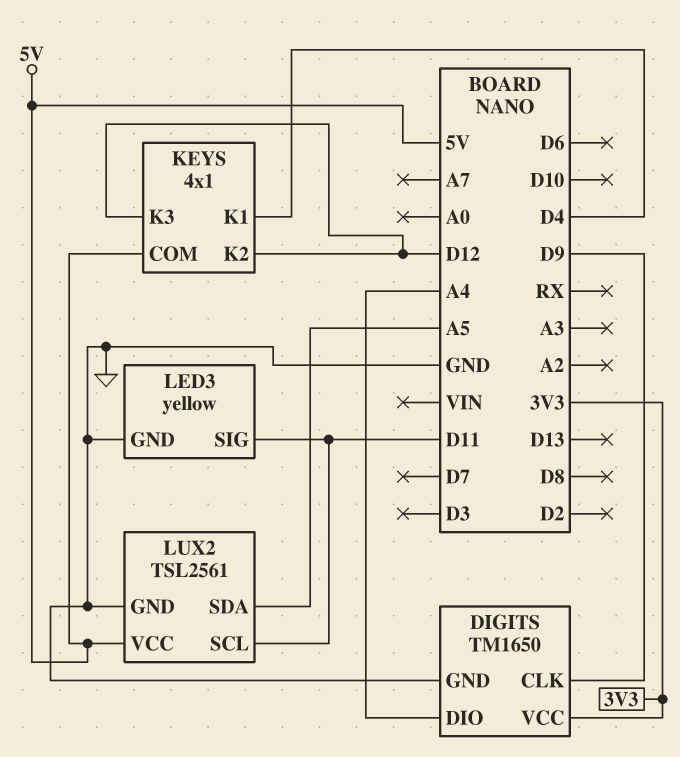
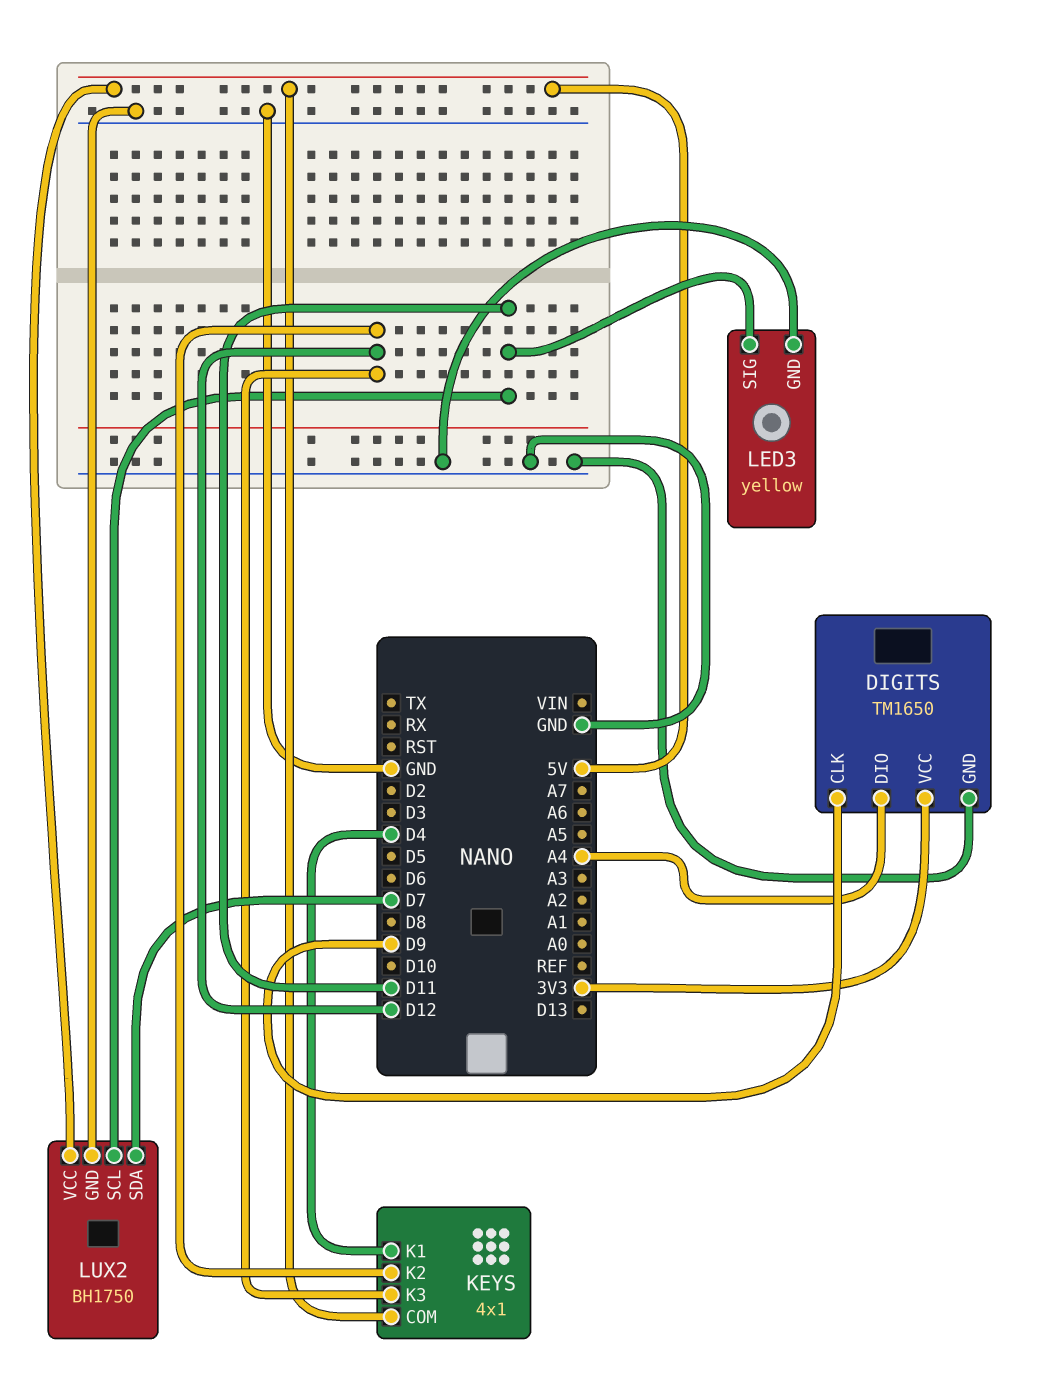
LUX2: TSL2561 -> BH1750
LUX2 pin SDA: A5 -> D7

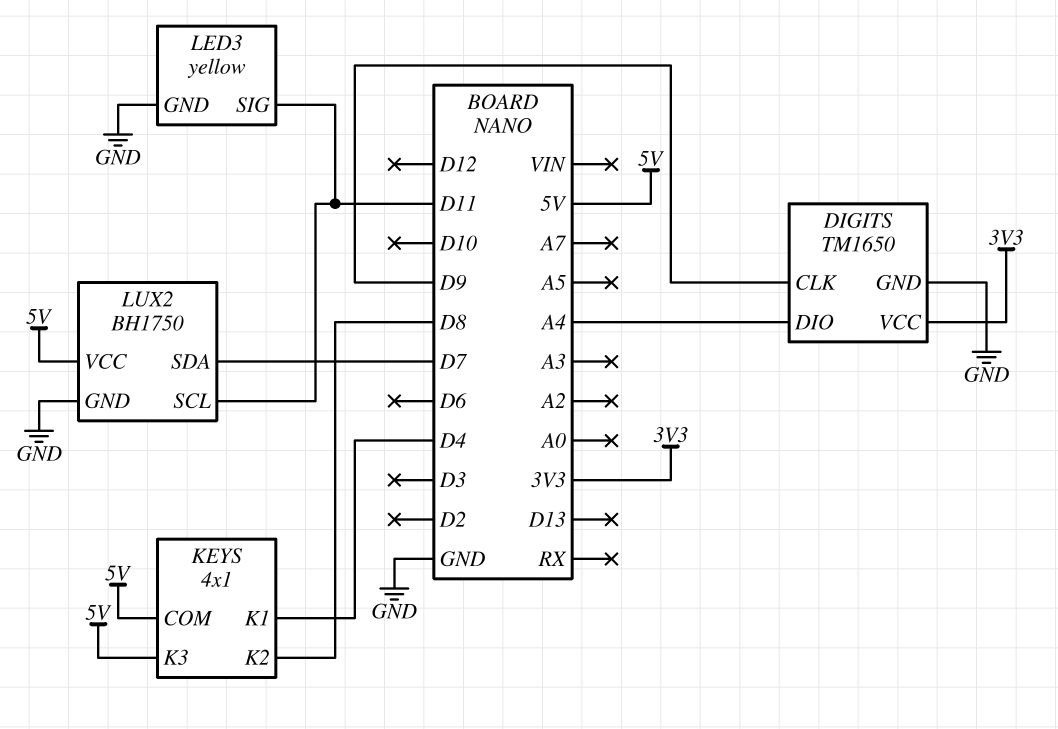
KEYS pin K2: D12 -> D8
KEYS pin K3: D12 -> 5V

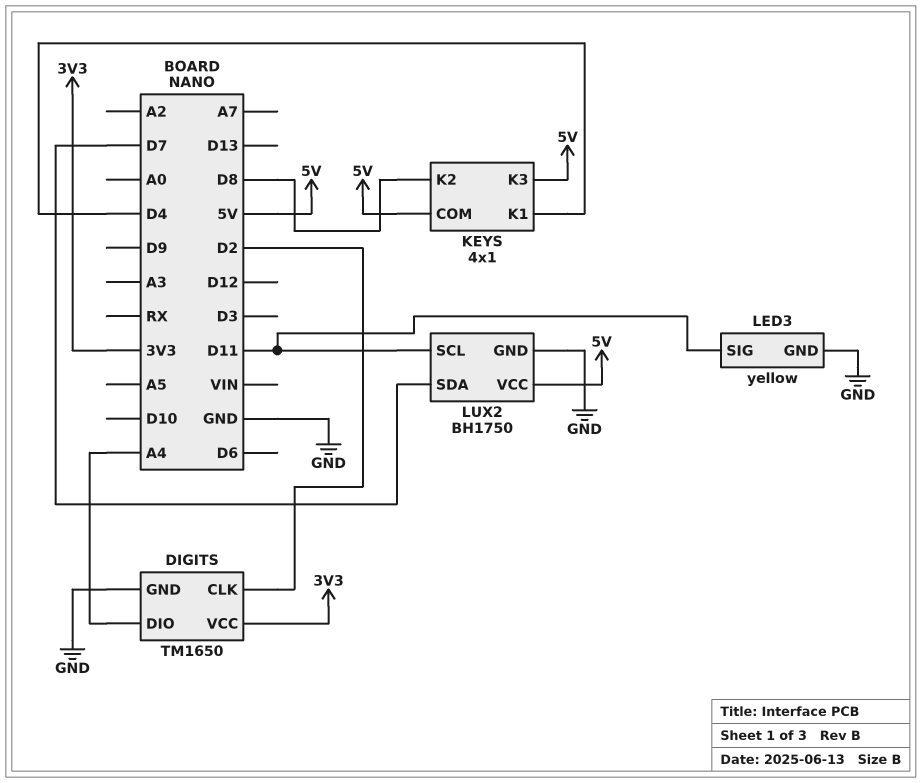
DIGITS pin CLK: D9 -> D2

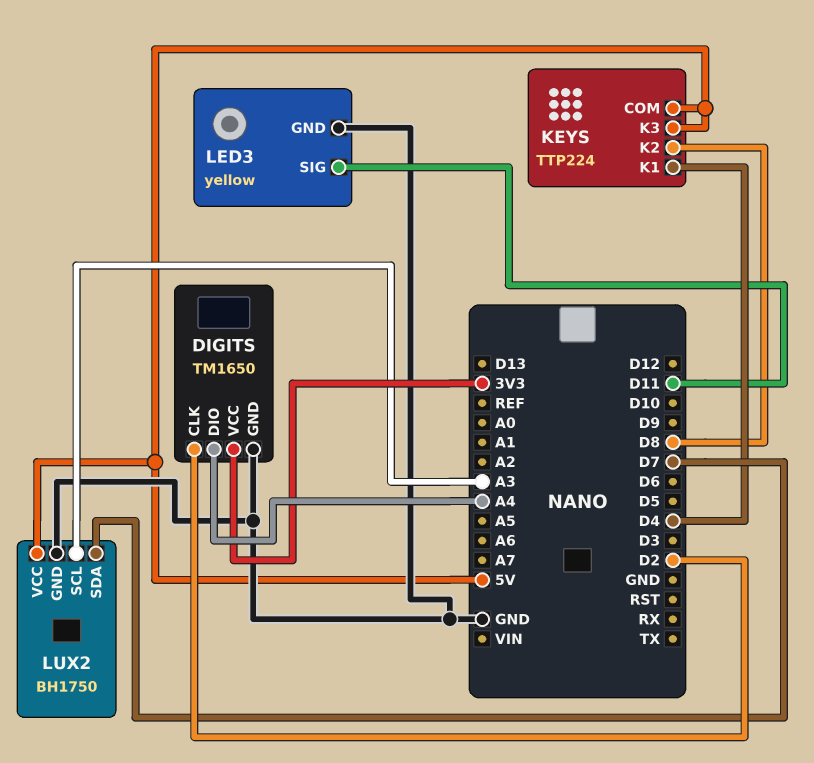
KEYS: 4x1 -> TTP224
LUX2 pin SCL: D11 -> A3

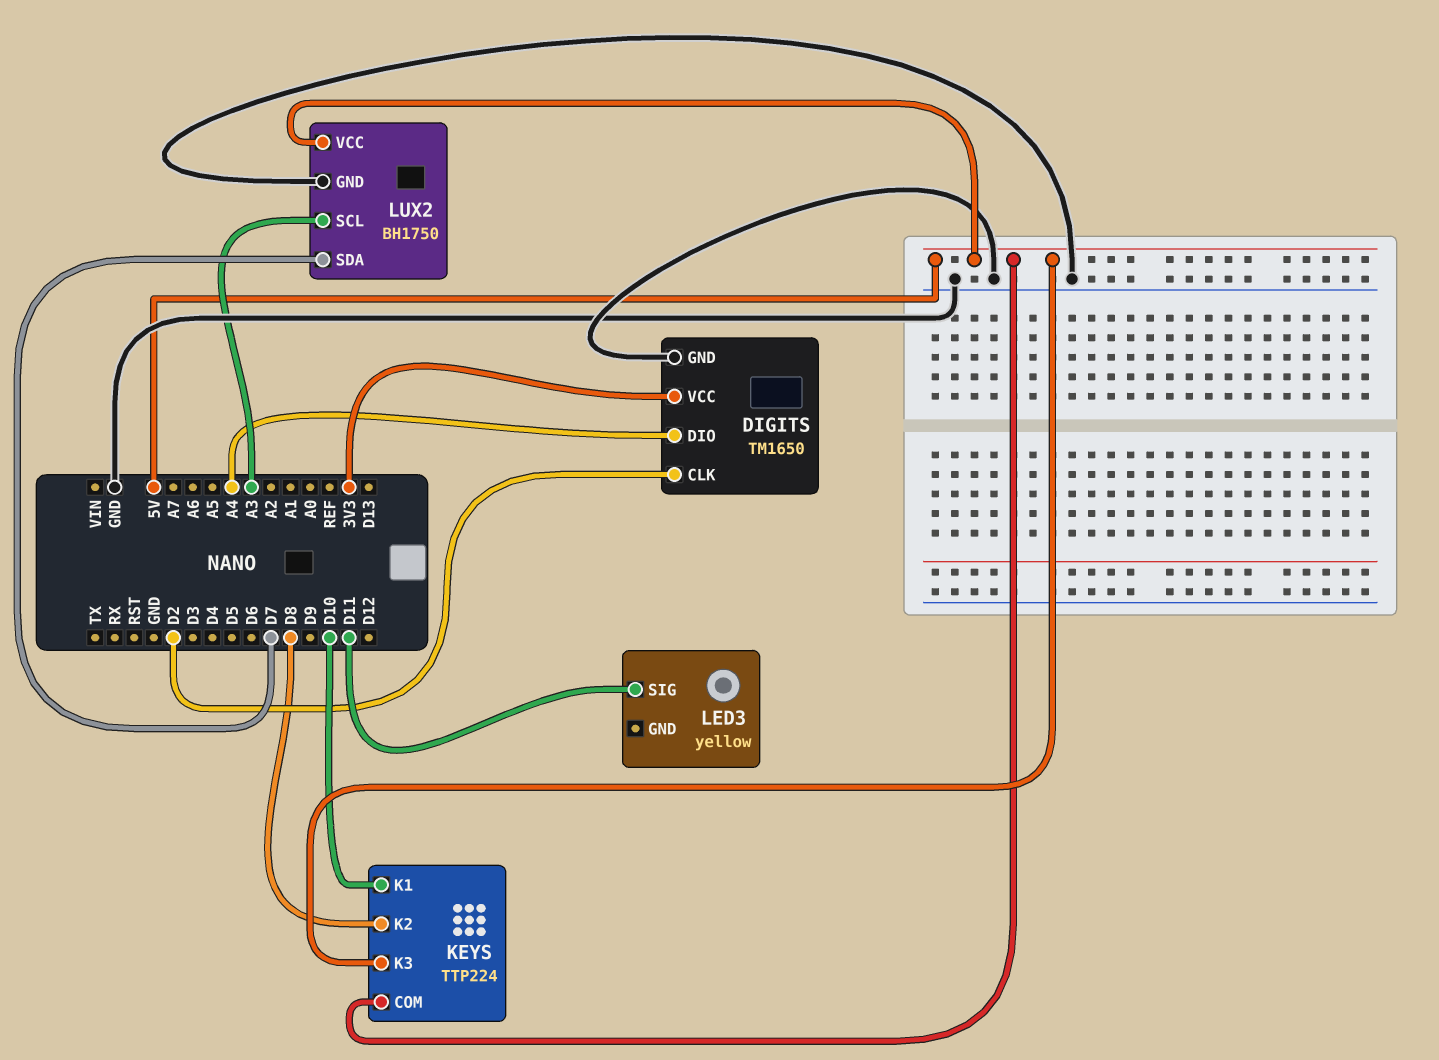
KEYS pin K1: D4 -> D10
LED3 pin GND: GND -> none

